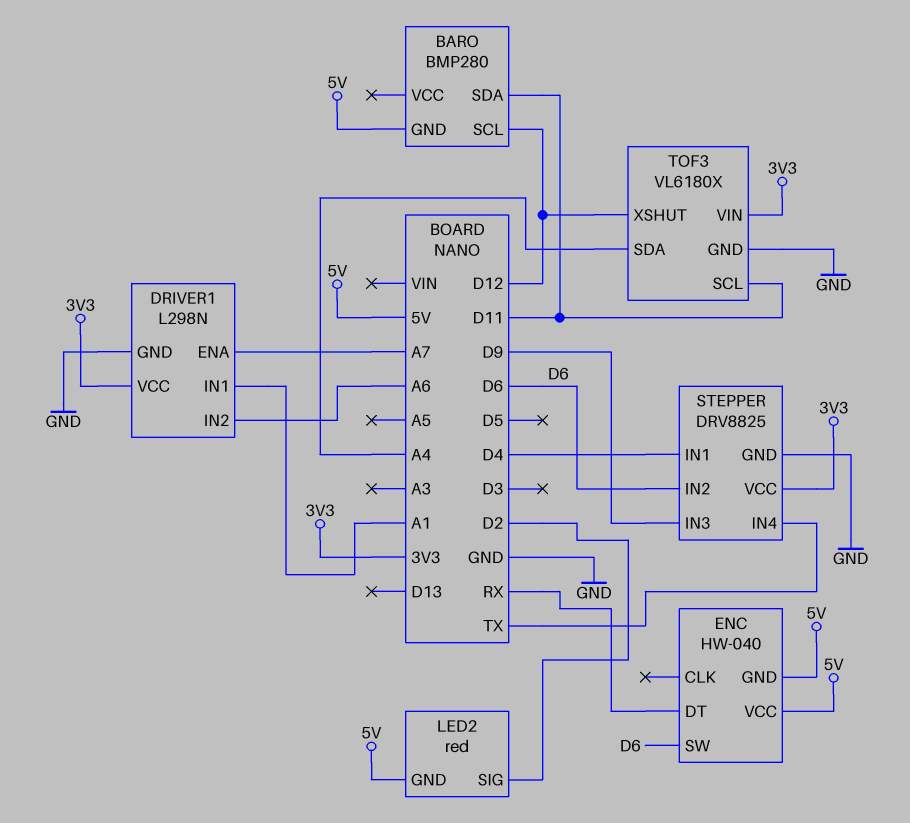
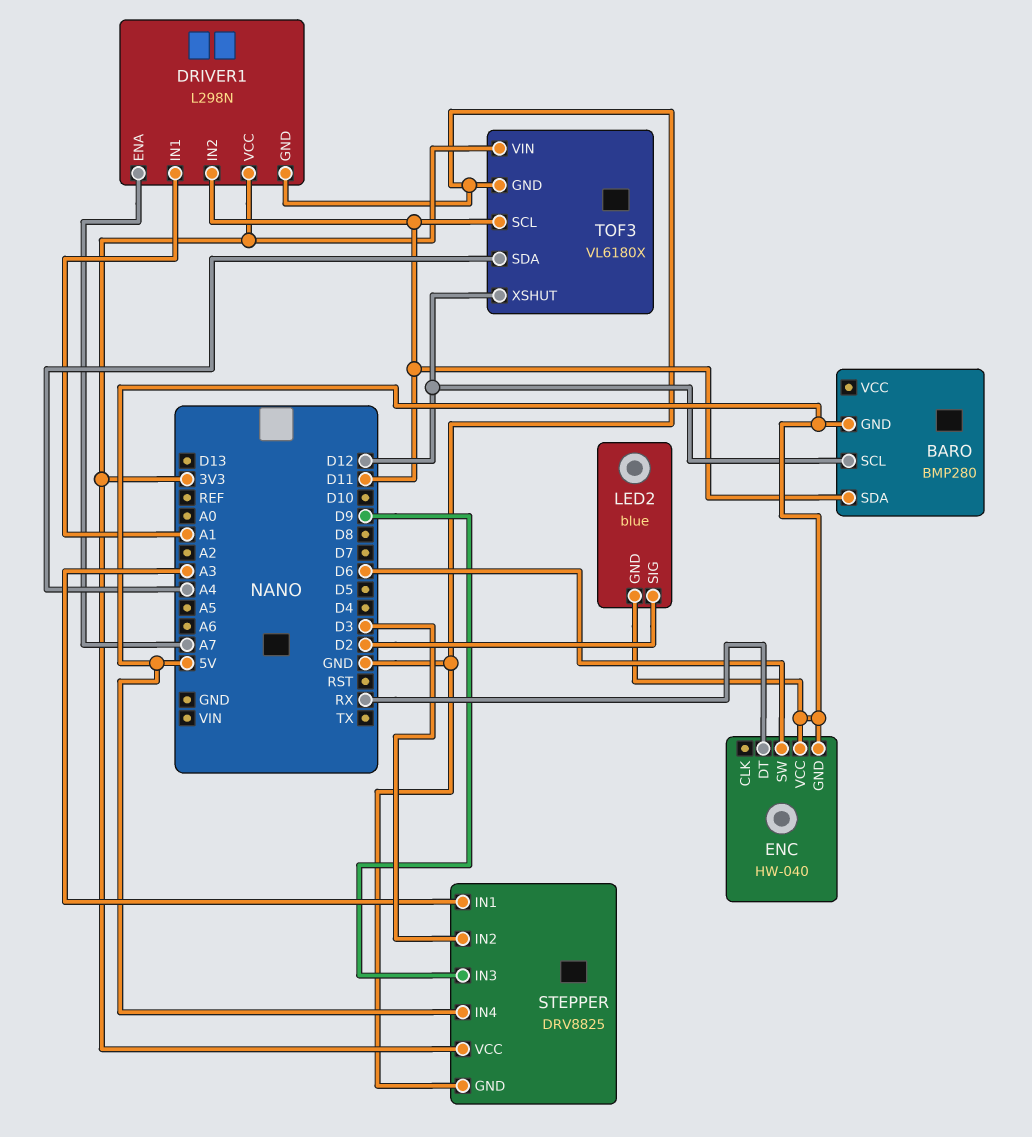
DRIVER1 pin IN2: A6 -> D11
LED2: red -> blue
STEPPER pin IN1: D4 -> A3
STEPPER pin IN2: D6 -> D3
STEPPER pin IN4: TX -> 5V

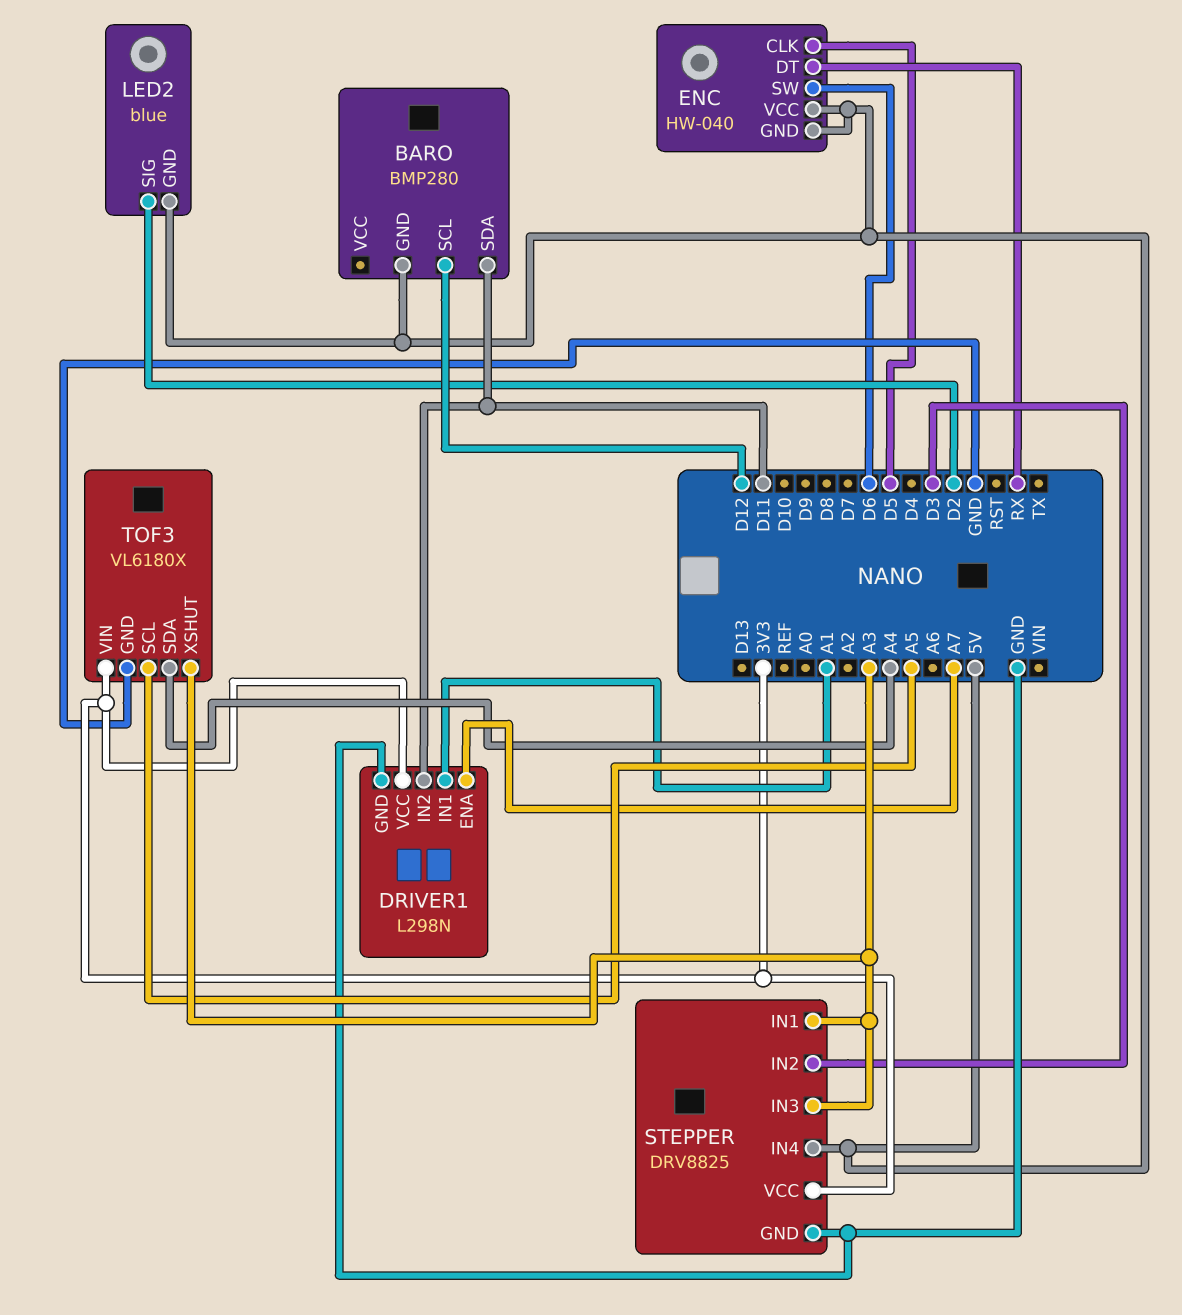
ENC pin CLK: none -> D5
STEPPER pin IN3: D9 -> A3
TOF3 pin SCL: D11 -> A5
TOF3 pin XSHUT: D12 -> A3

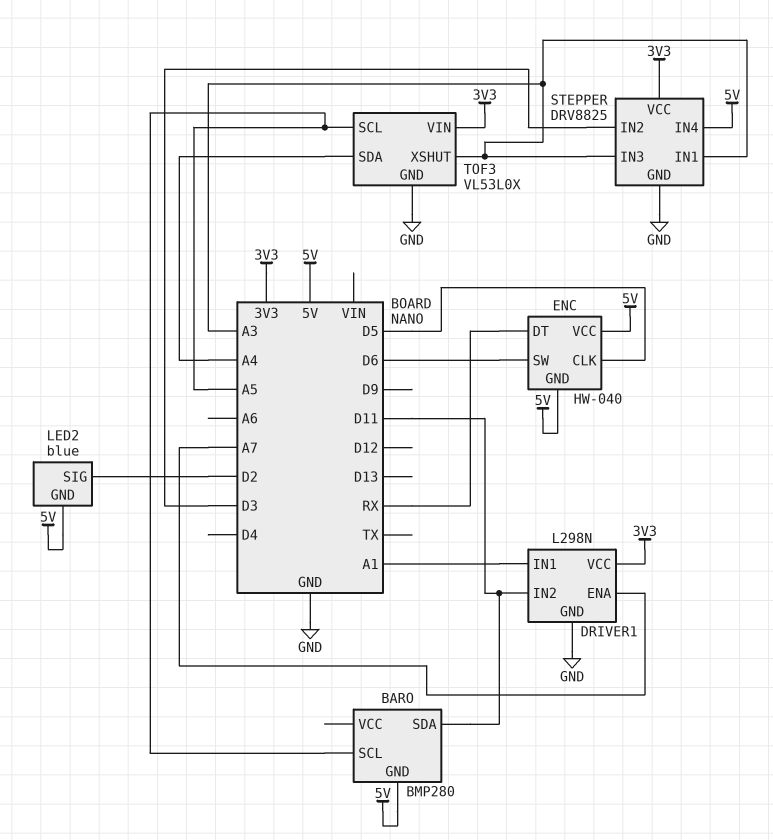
BARO pin SCL: D12 -> A5
TOF3: VL6180X -> VL53L0X

